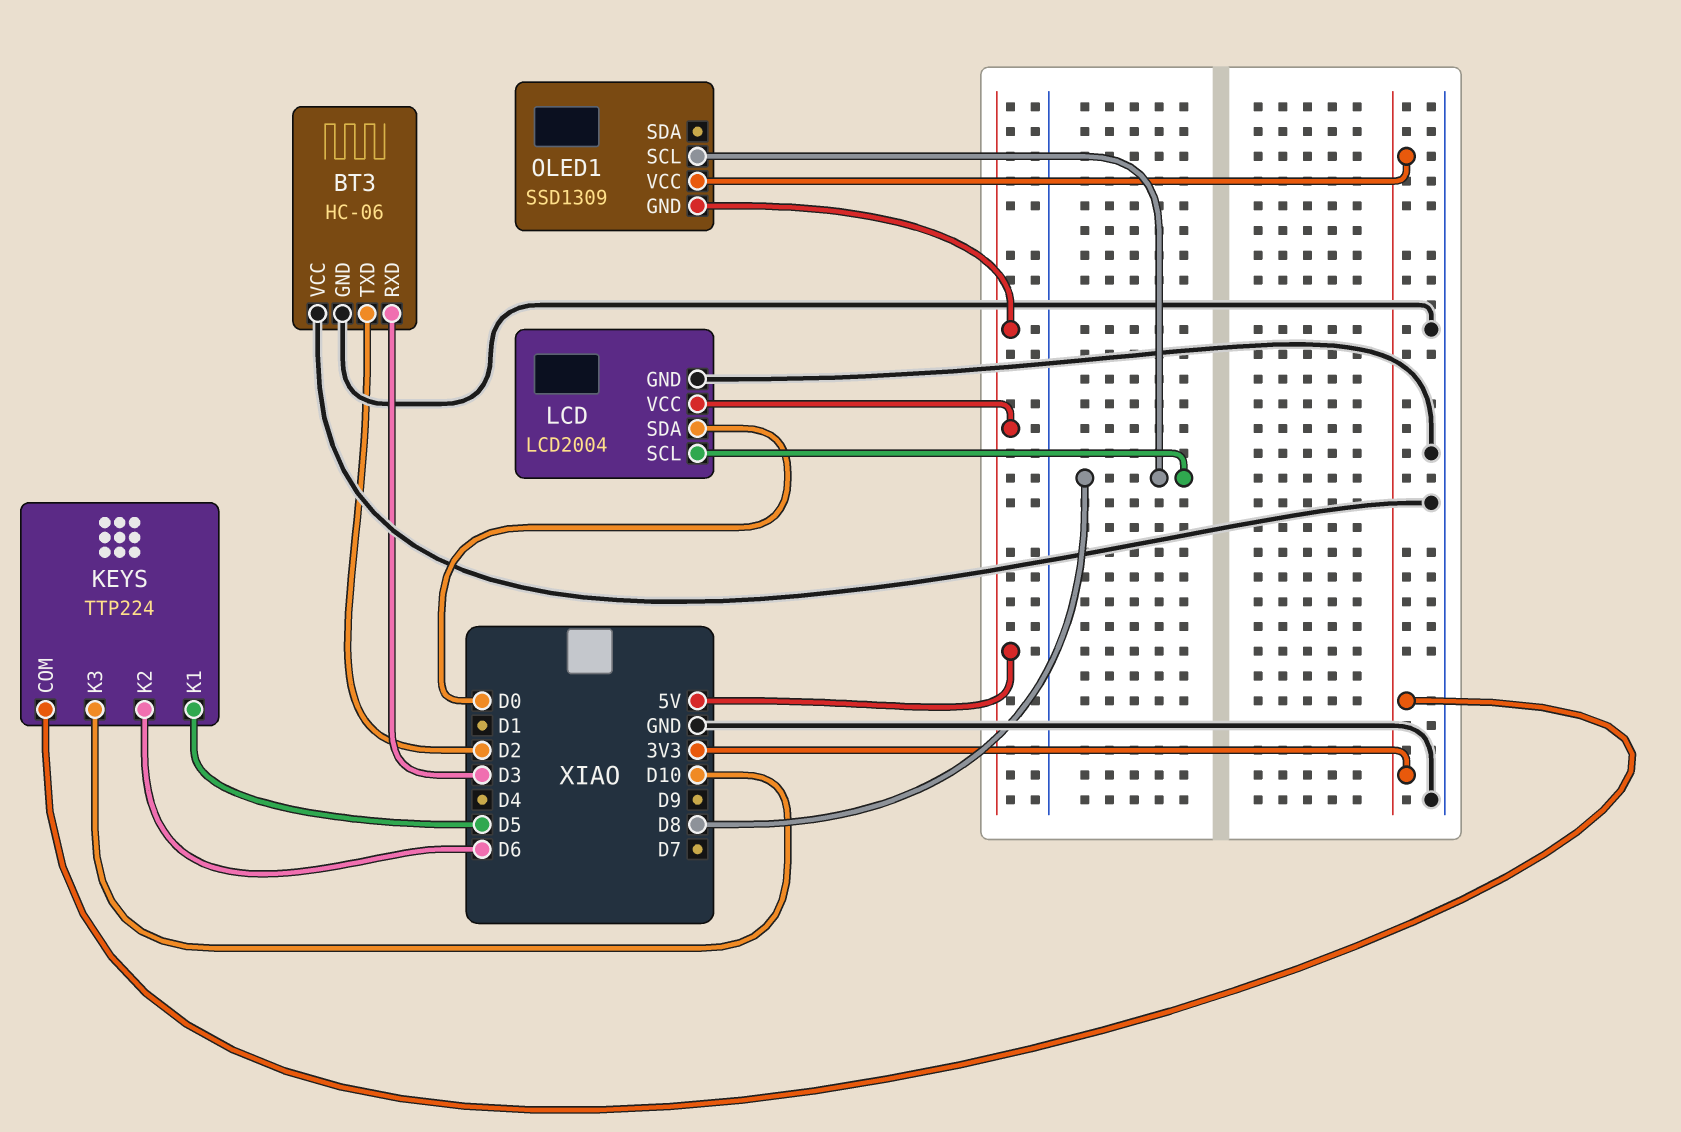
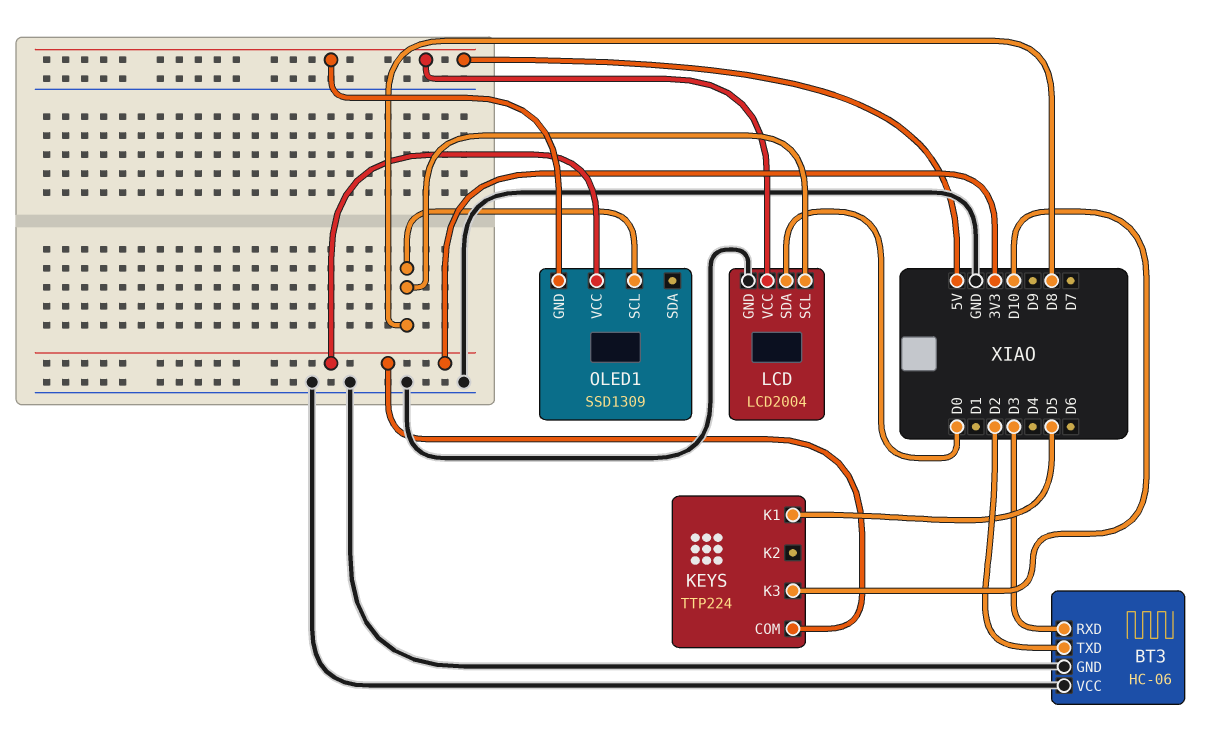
KEYS pin K2: D6 -> none

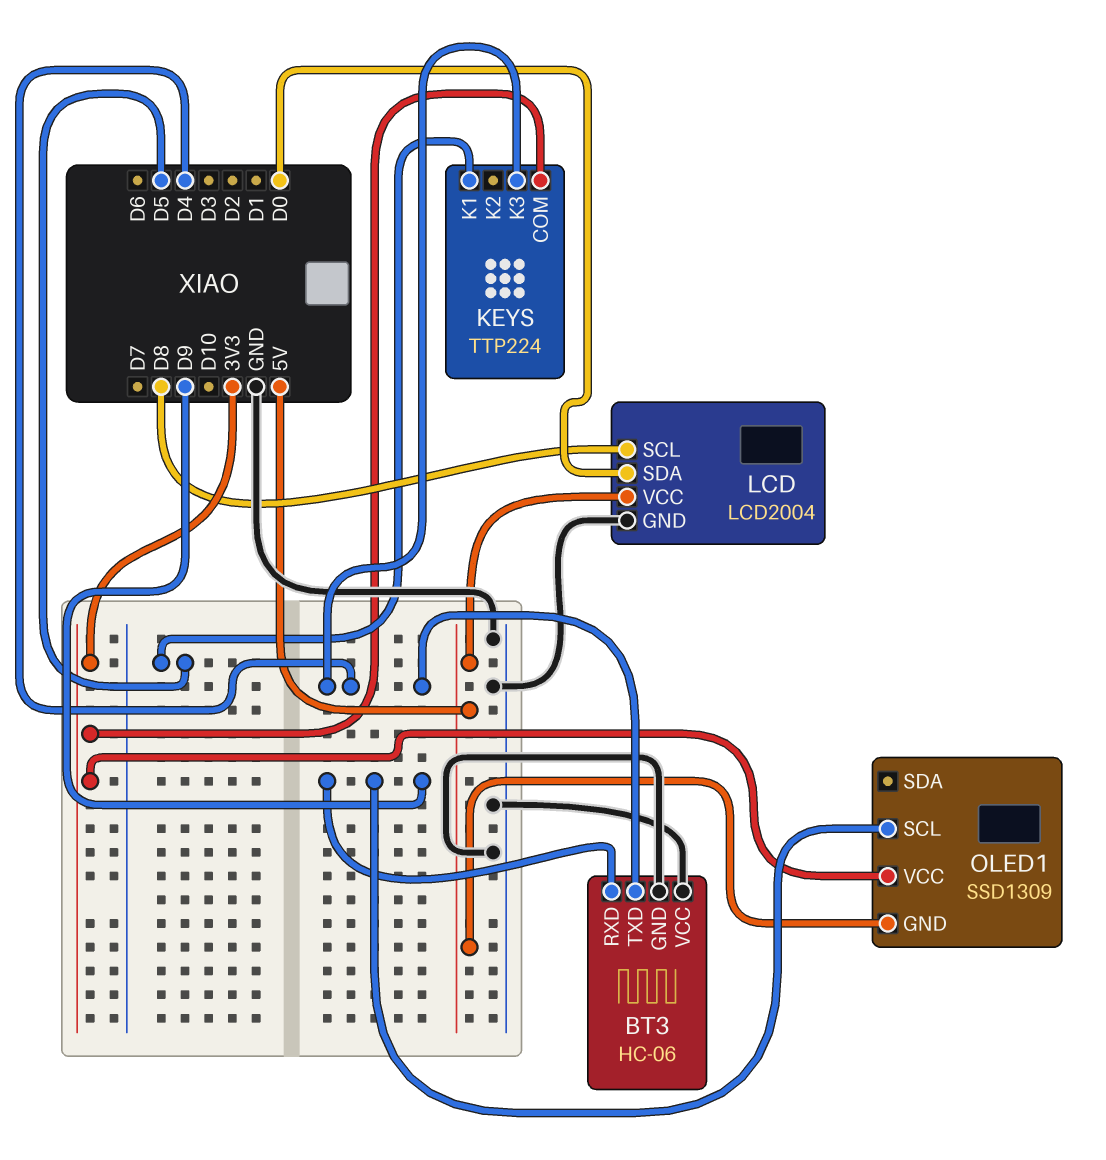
BT3 pin RXD: D3 -> D9
BT3 pin TXD: D2 -> D4
KEYS pin K3: D10 -> D4
OLED1 pin SCL: D8 -> D9

